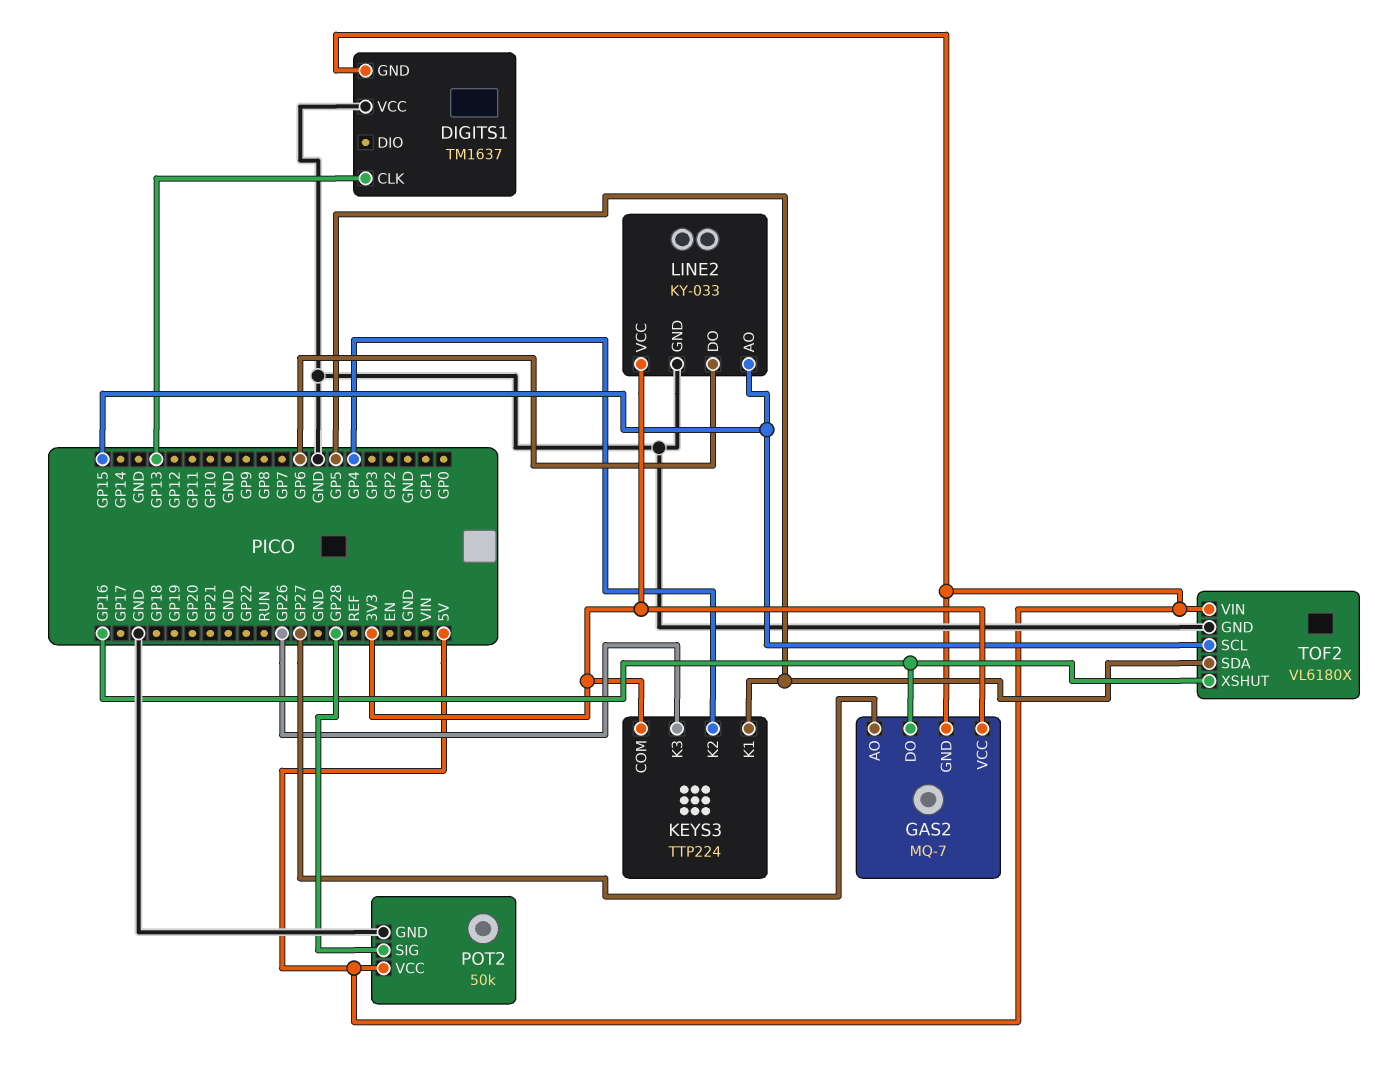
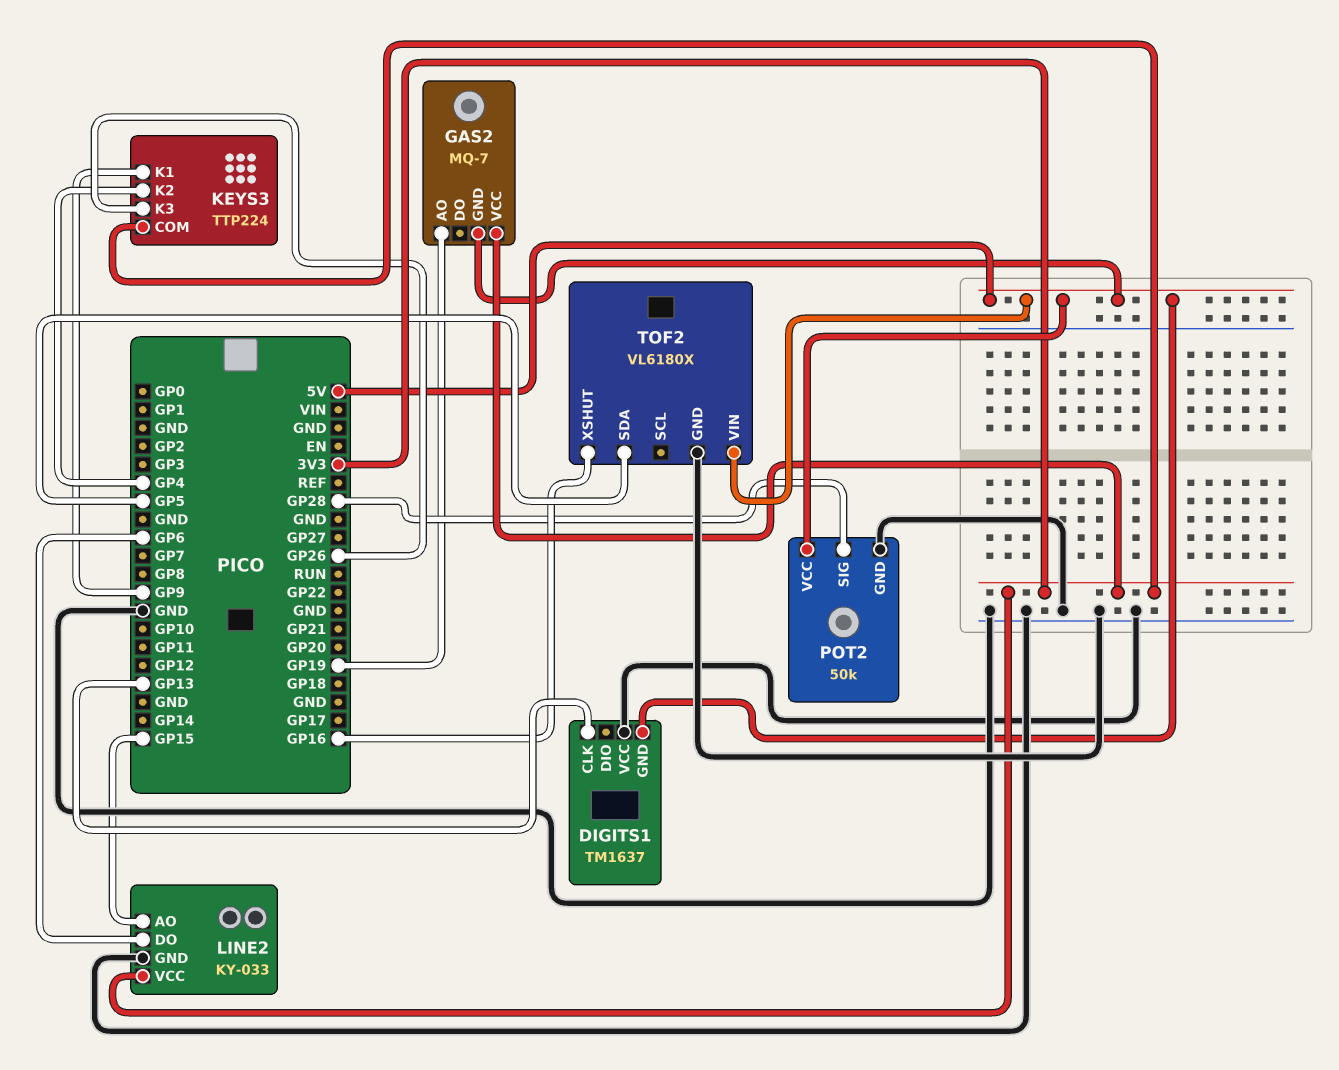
GAS2 pin AO: GP27 -> GP19
GAS2 pin DO: GP16 -> none
KEYS3 pin K1: GP5 -> GP9
TOF2 pin SCL: GP15 -> none

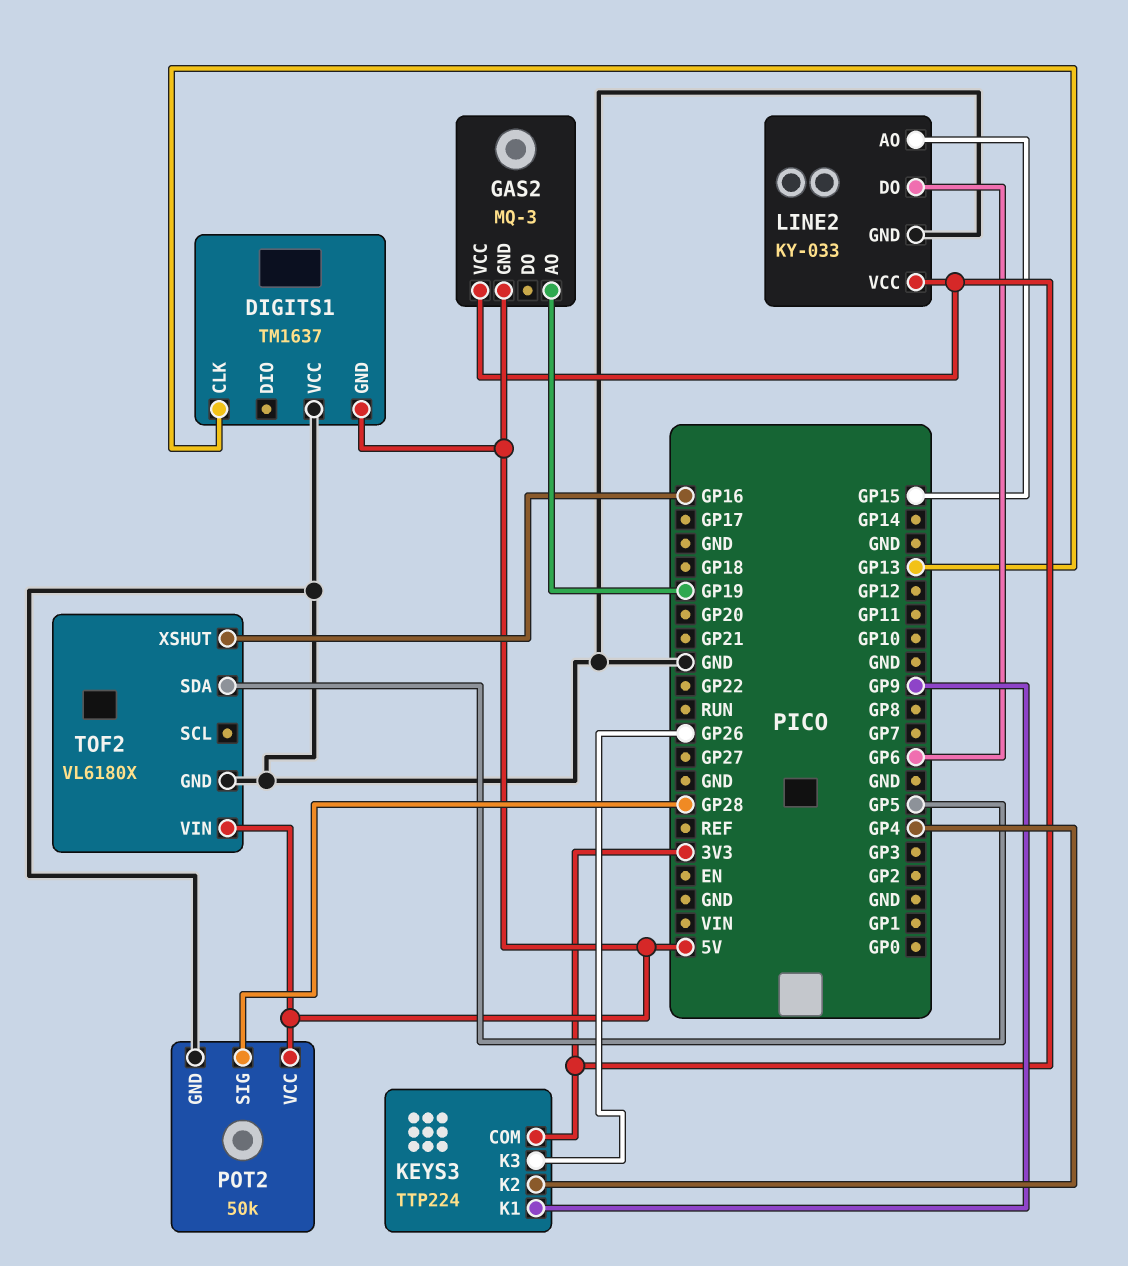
GAS2: MQ-7 -> MQ-3

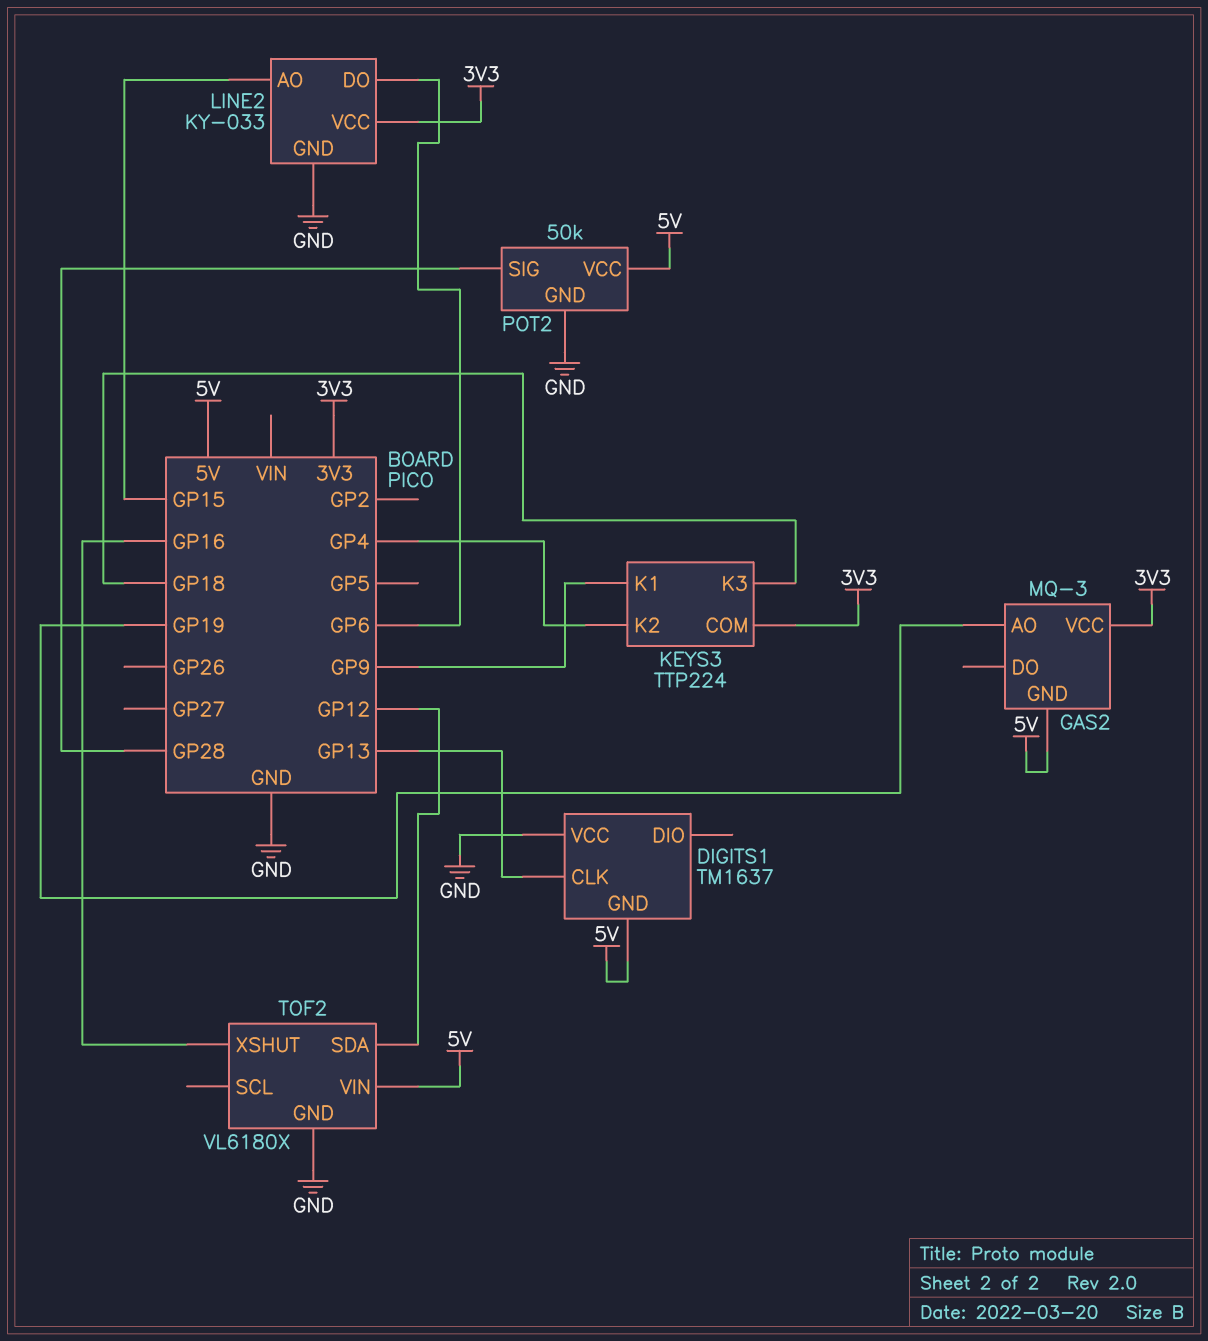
KEYS3 pin K3: GP26 -> GP18
TOF2 pin SDA: GP5 -> GP12

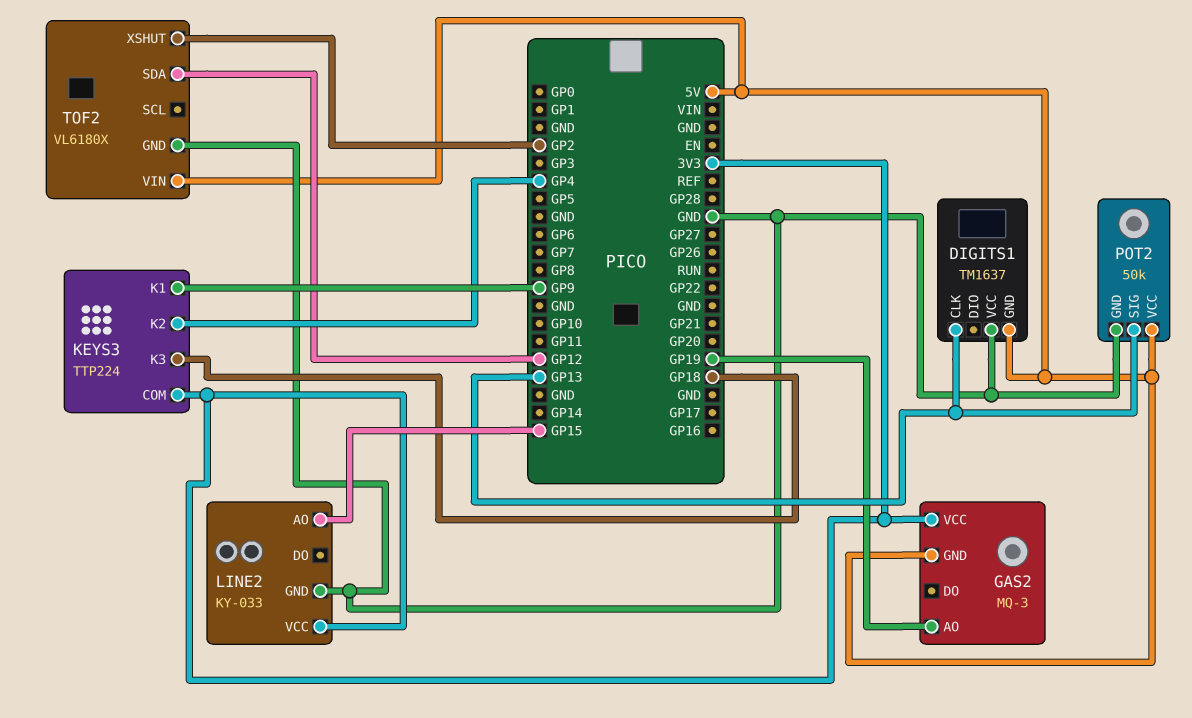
LINE2 pin DO: GP6 -> none
POT2 pin SIG: GP28 -> GP13
TOF2 pin XSHUT: GP16 -> GP2

